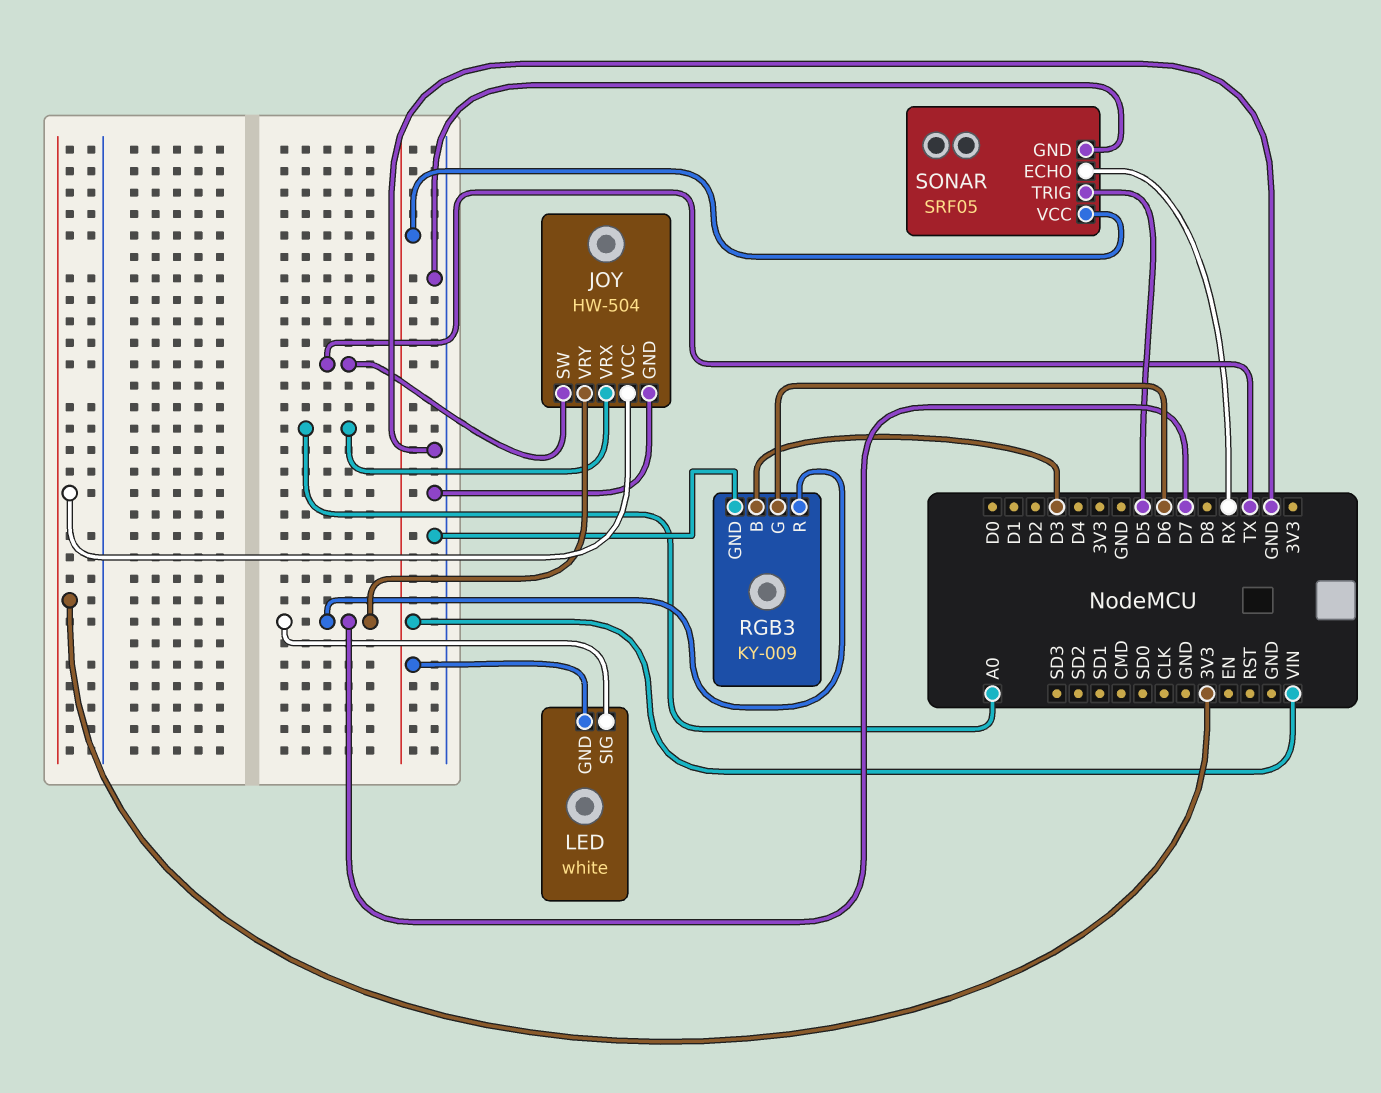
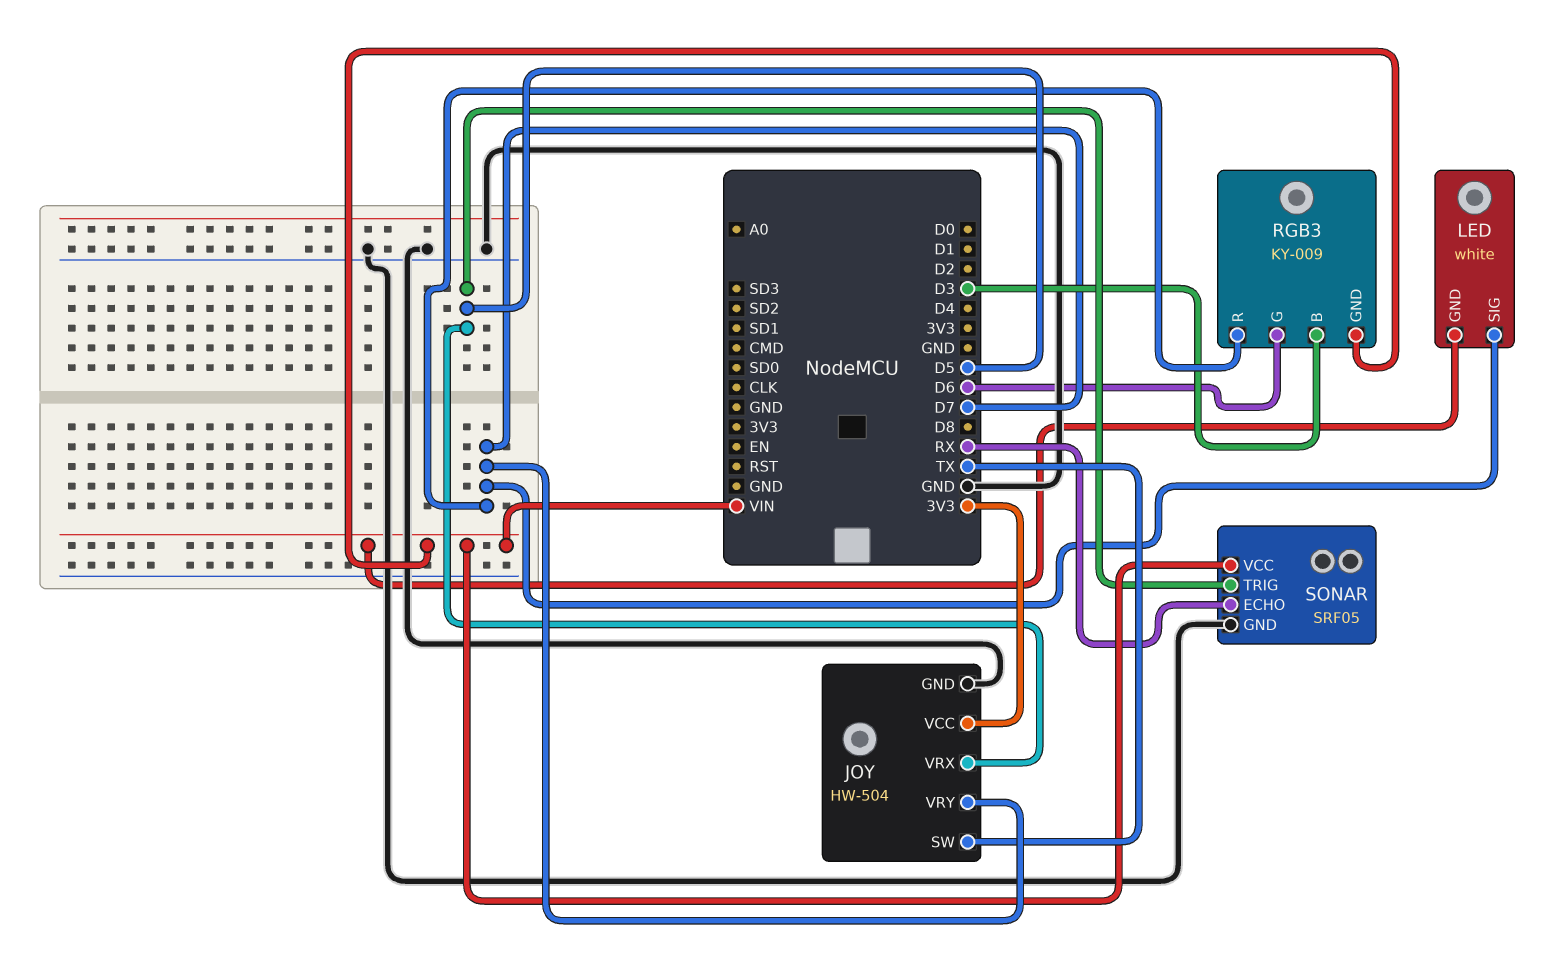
JOY pin VRX: A0 -> D5
RGB3 pin GND: GND -> VIN

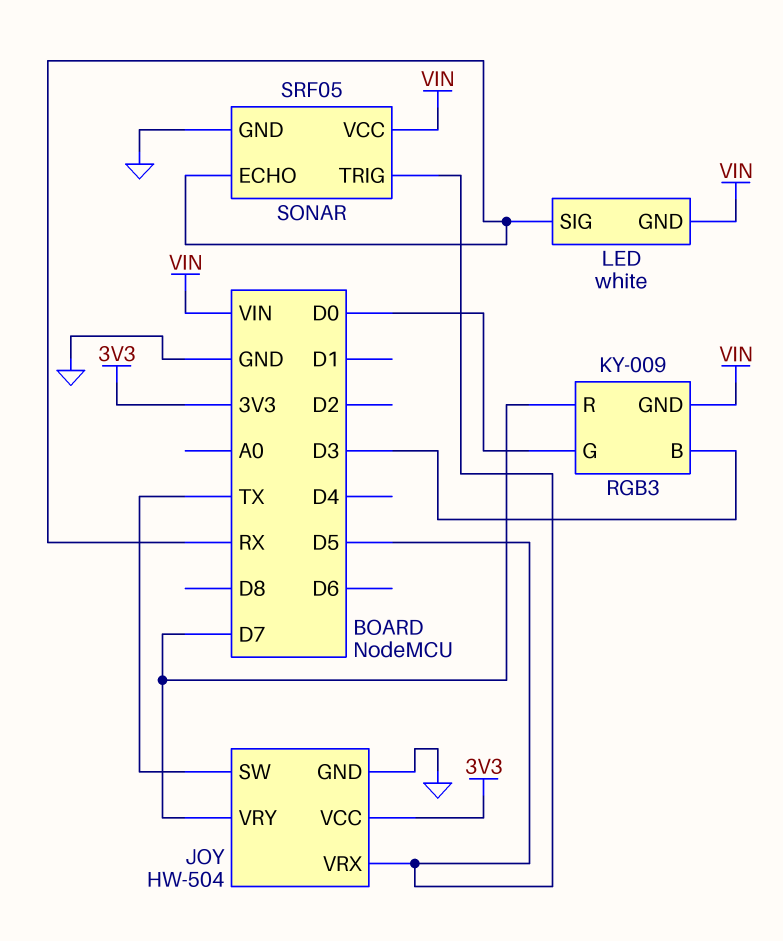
LED pin SIG: D7 -> RX
RGB3 pin G: D6 -> D0

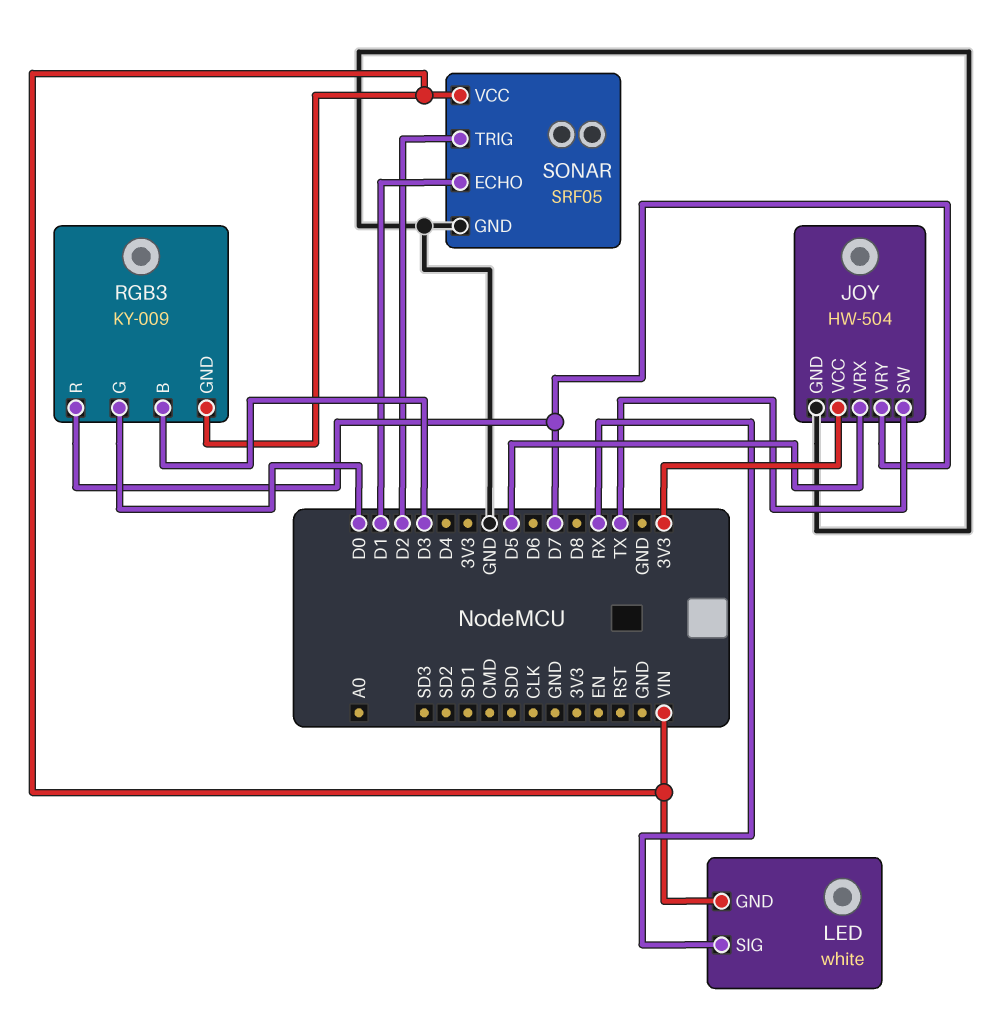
SONAR pin ECHO: RX -> D1
SONAR pin TRIG: D5 -> D2

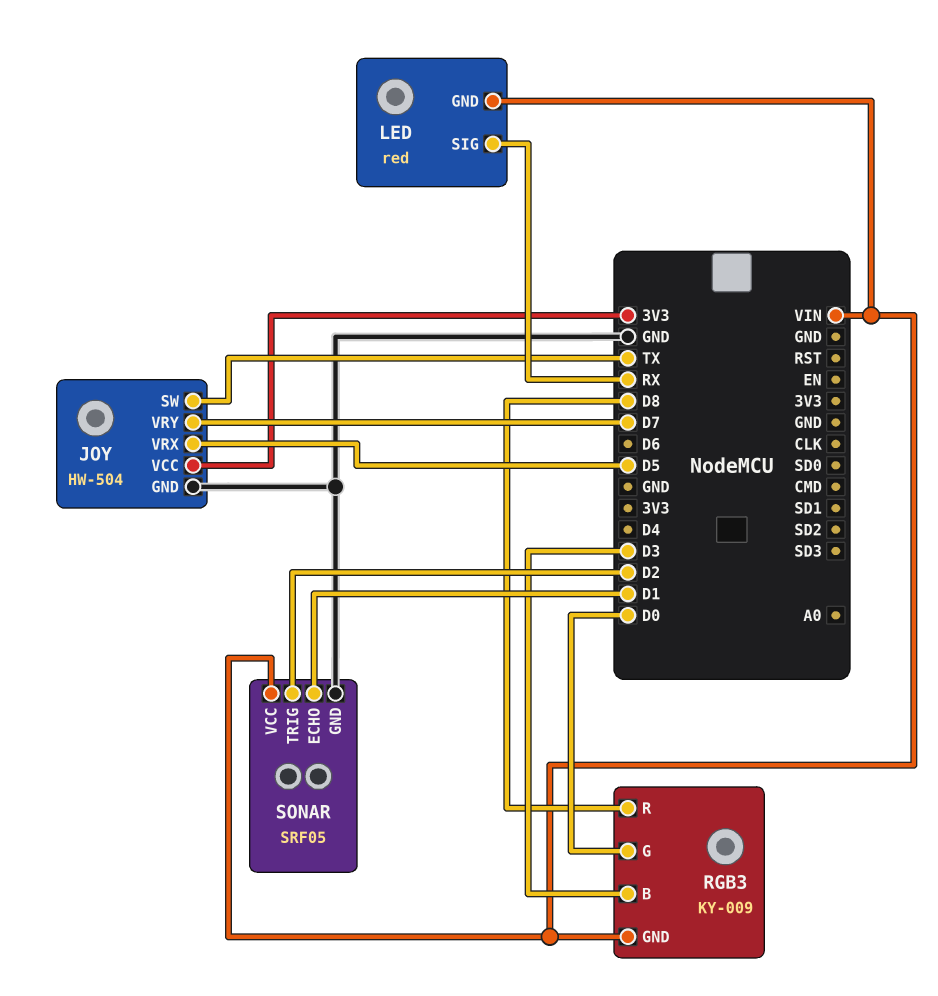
LED: white -> red
RGB3 pin R: D7 -> D8

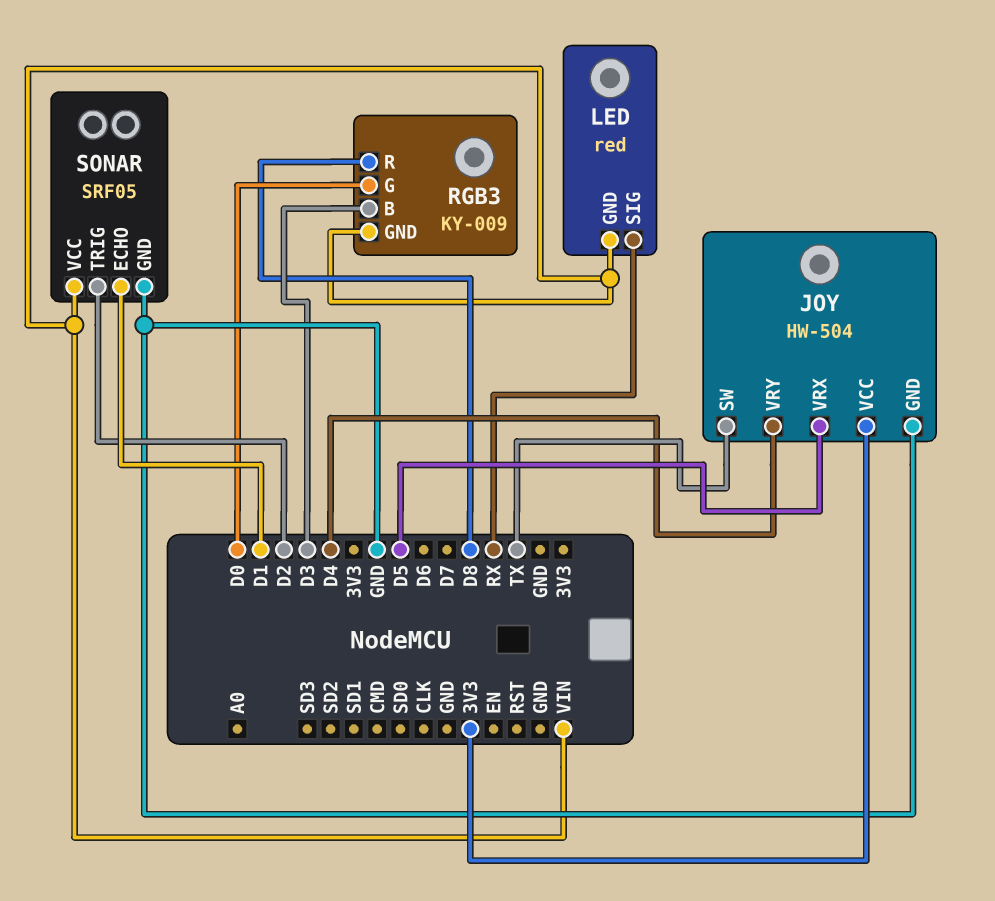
JOY pin VRY: D7 -> D4

